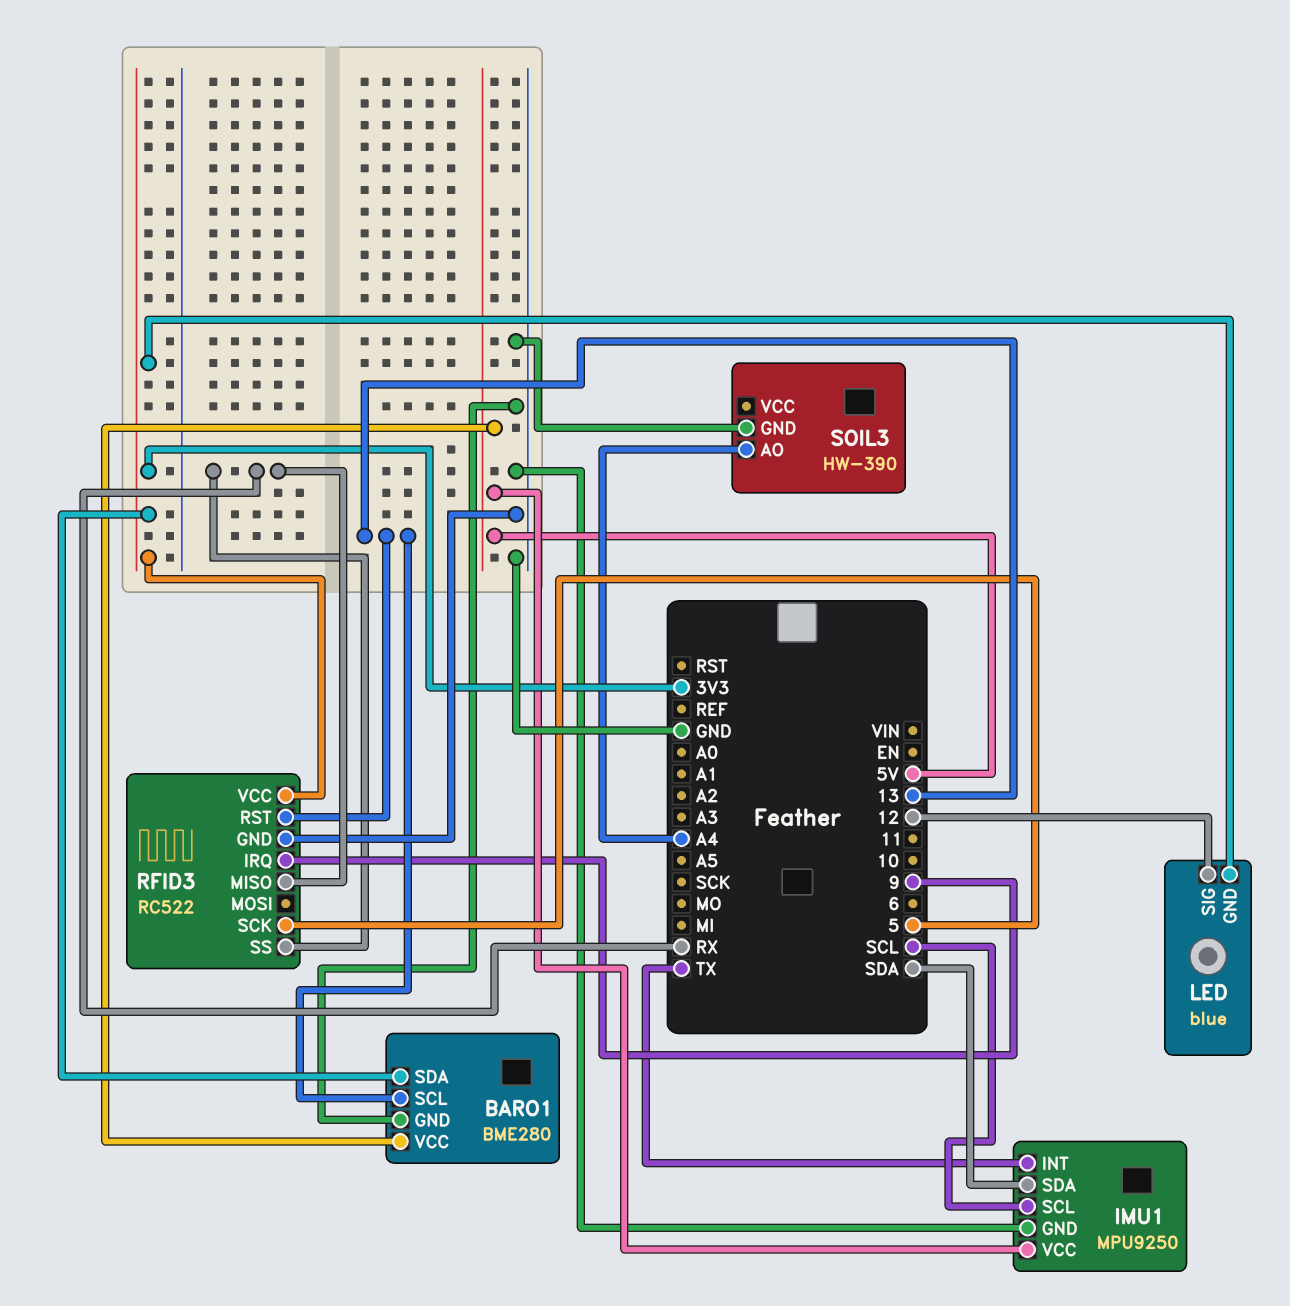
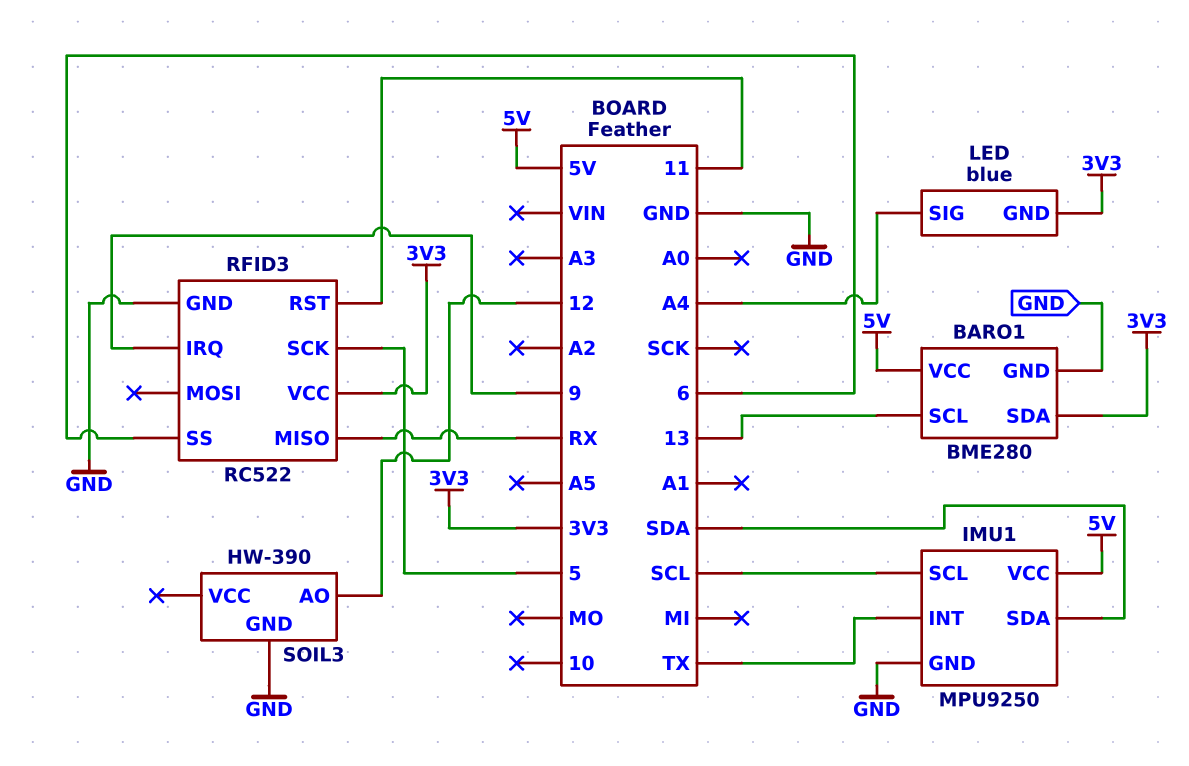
LED pin SIG: 12 -> A4
RFID3 pin RST: 13 -> 11
RFID3 pin SS: RX -> 6
SOIL3 pin AO: A4 -> 12

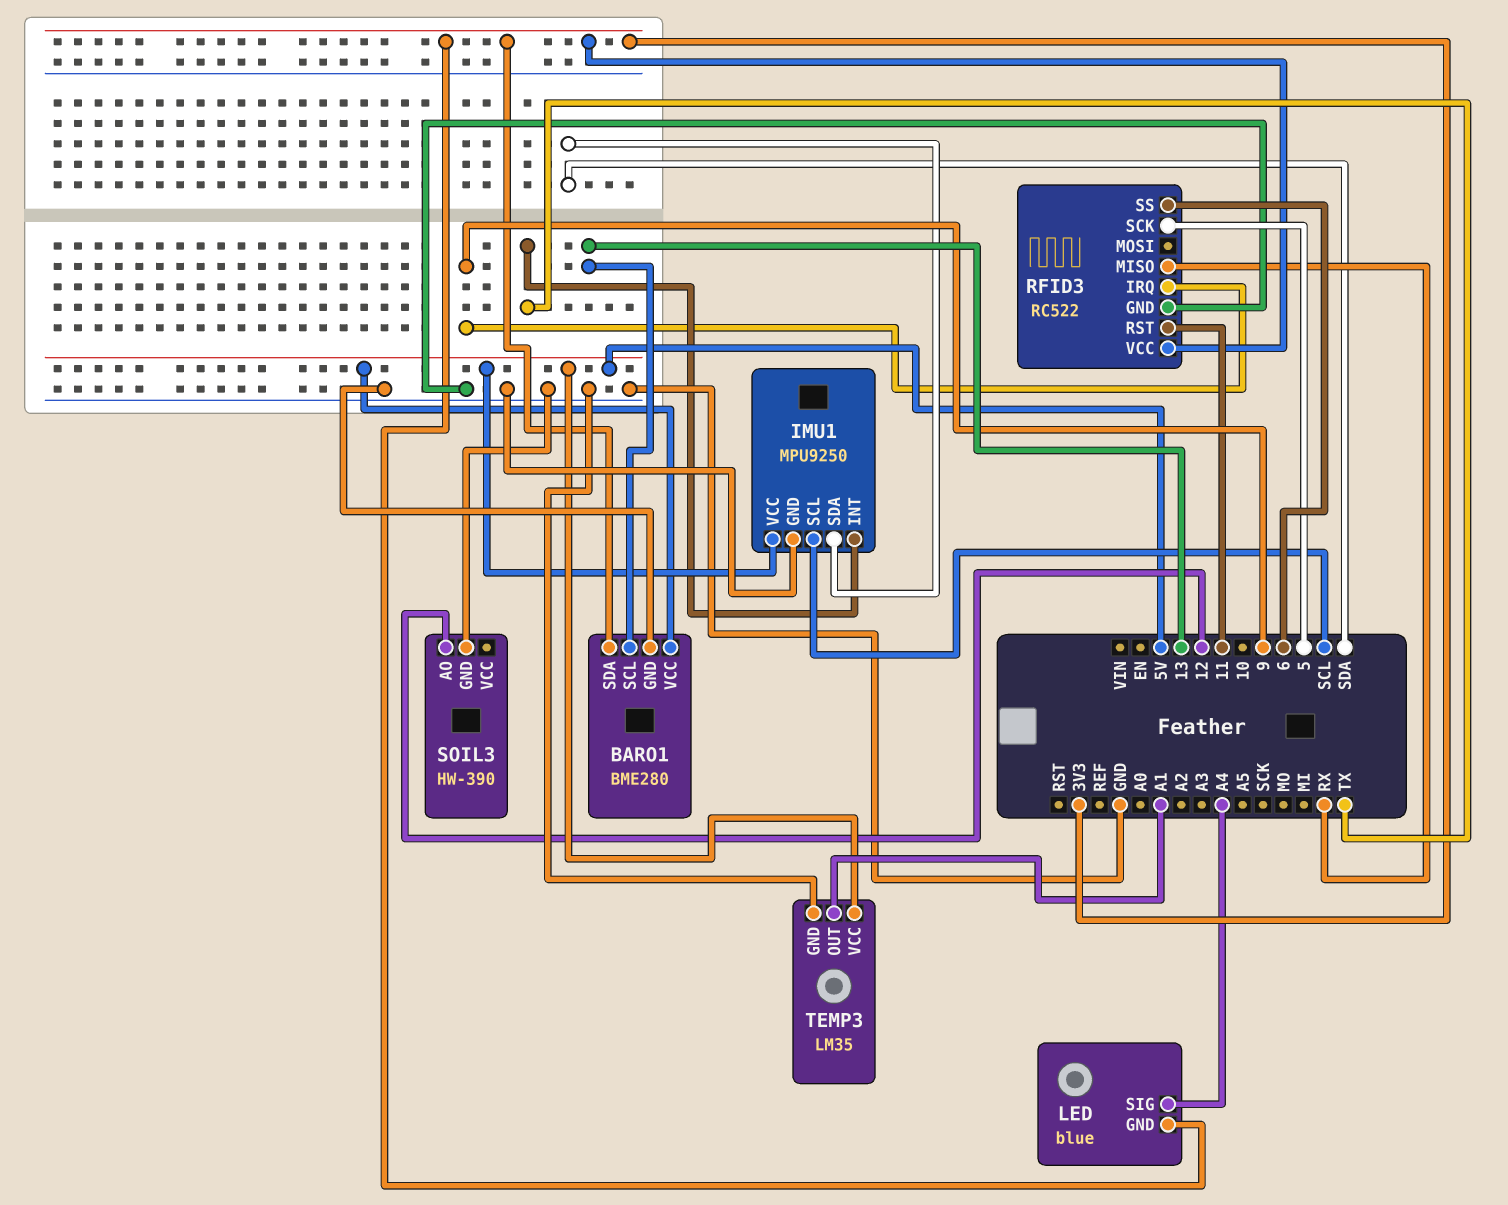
TEMP3: none -> LM35
TEMP3 pin GND: none -> GND
TEMP3 pin OUT: none -> A1
TEMP3 pin VCC: none -> 5V

